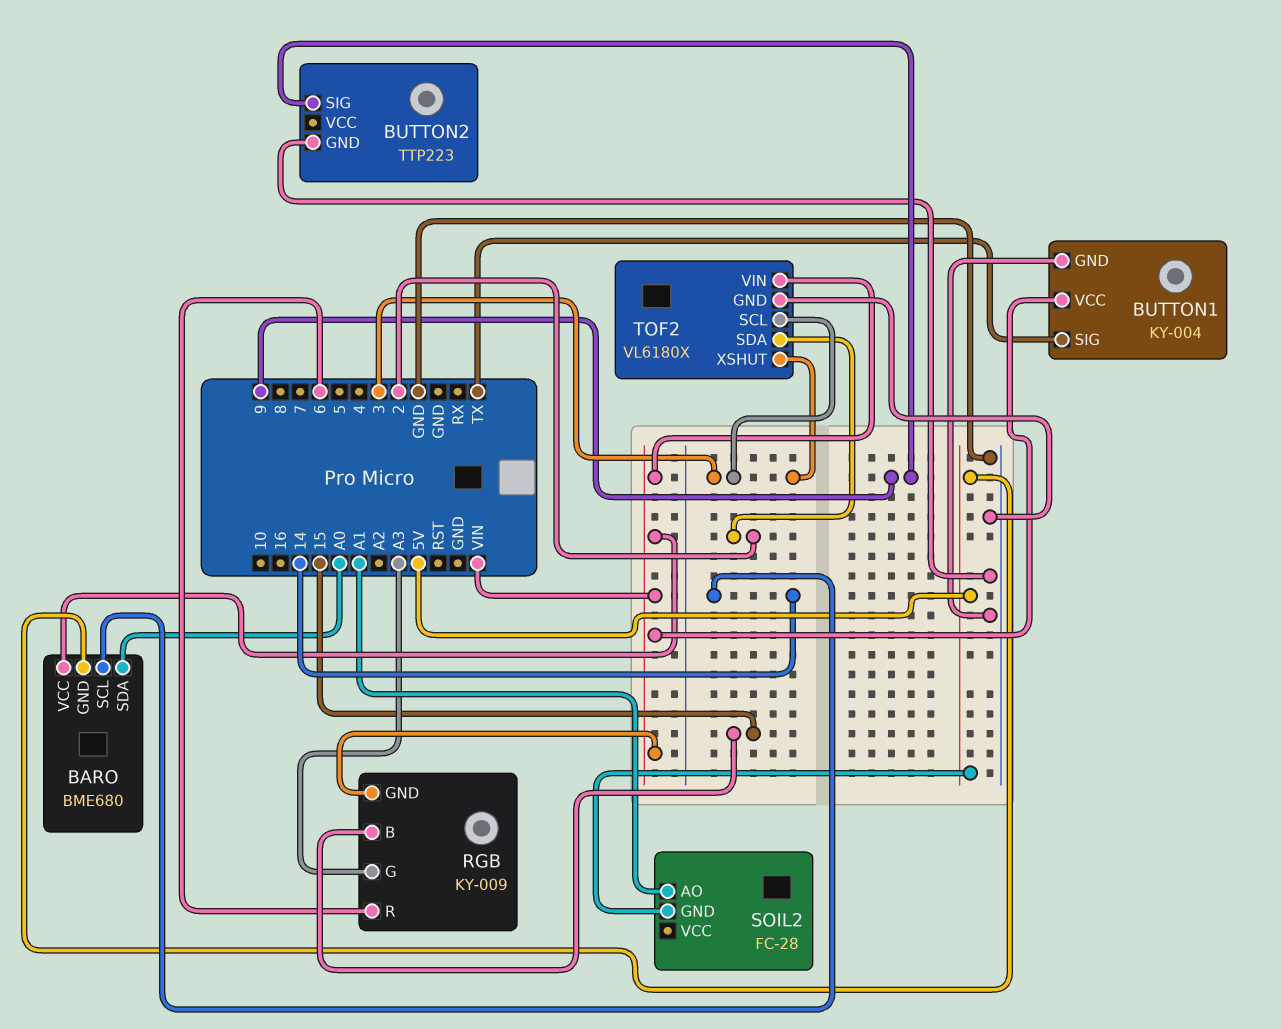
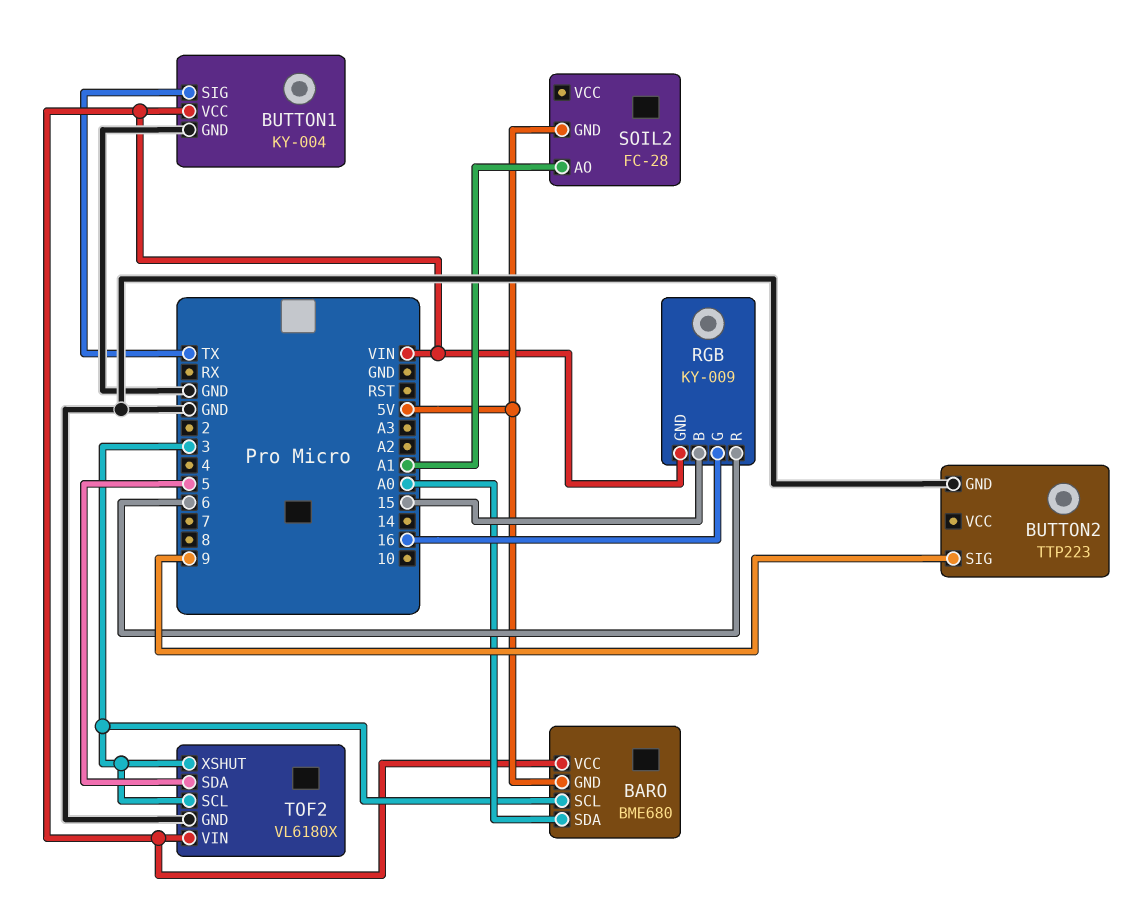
BARO pin SCL: 14 -> 3
RGB pin G: A3 -> 16
TOF2 pin SDA: 2 -> 5

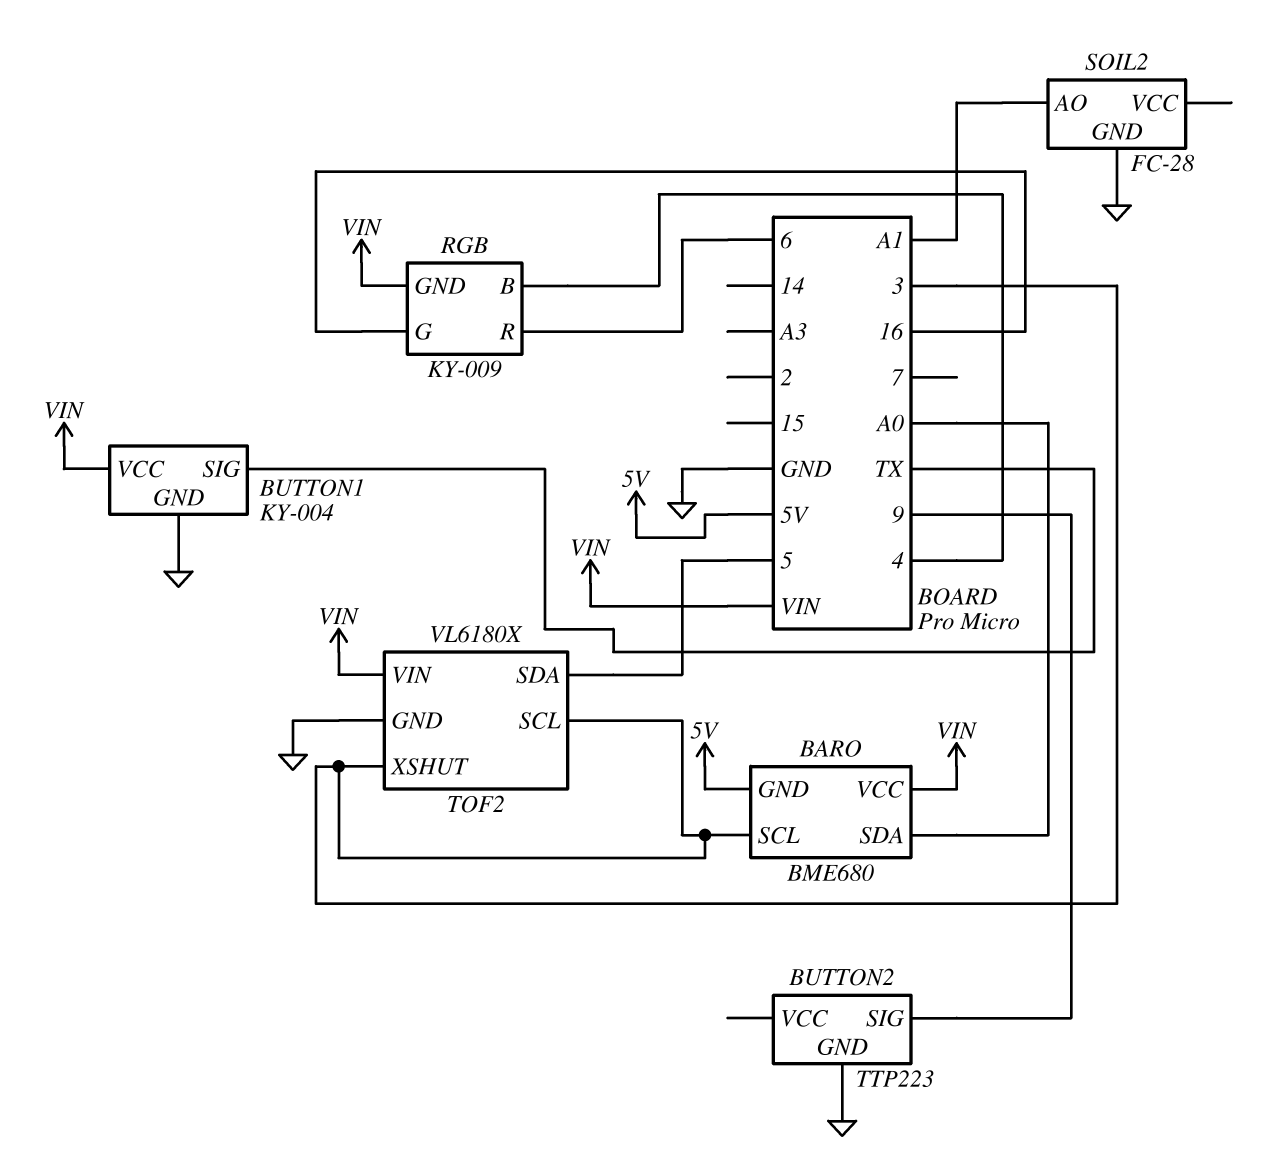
RGB pin B: 15 -> 4
SOIL2 pin GND: 5V -> GND

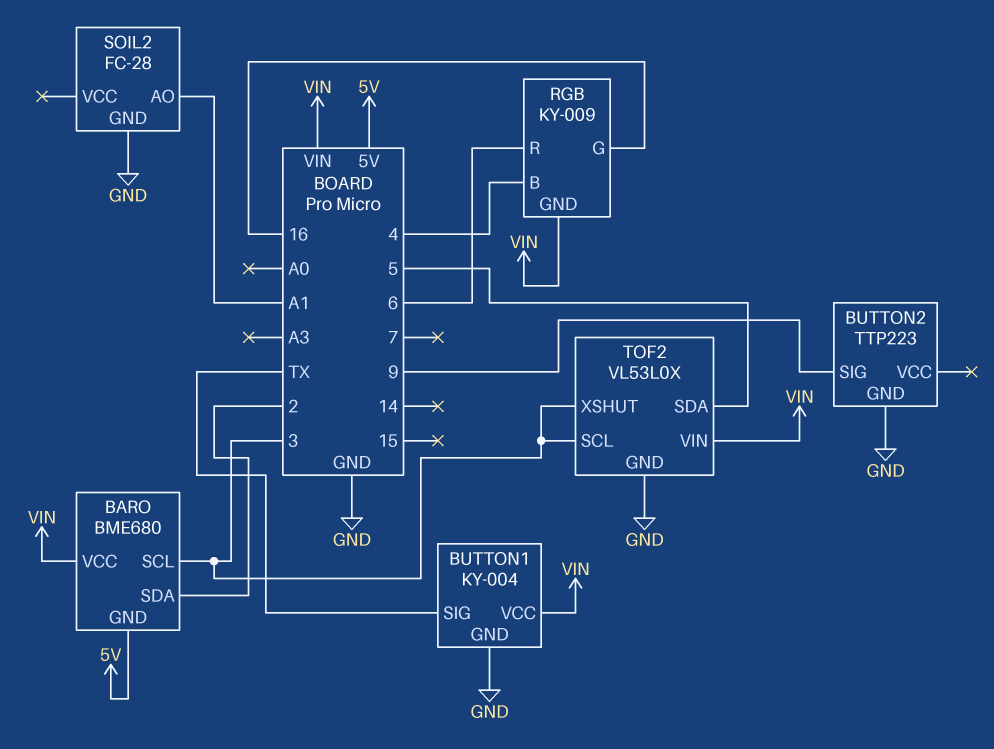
BARO pin SDA: A0 -> 2
TOF2: VL6180X -> VL53L0X

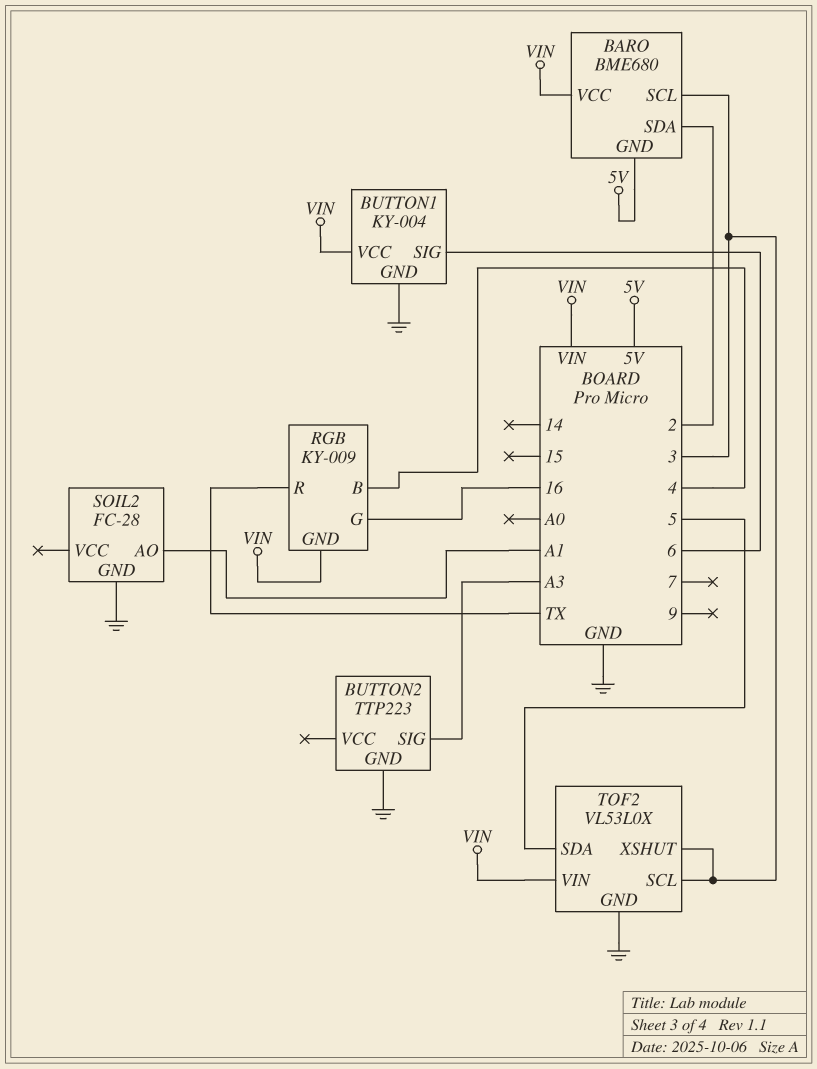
BUTTON1 pin SIG: TX -> 6
BUTTON2 pin SIG: 9 -> A3
RGB pin R: 6 -> TX

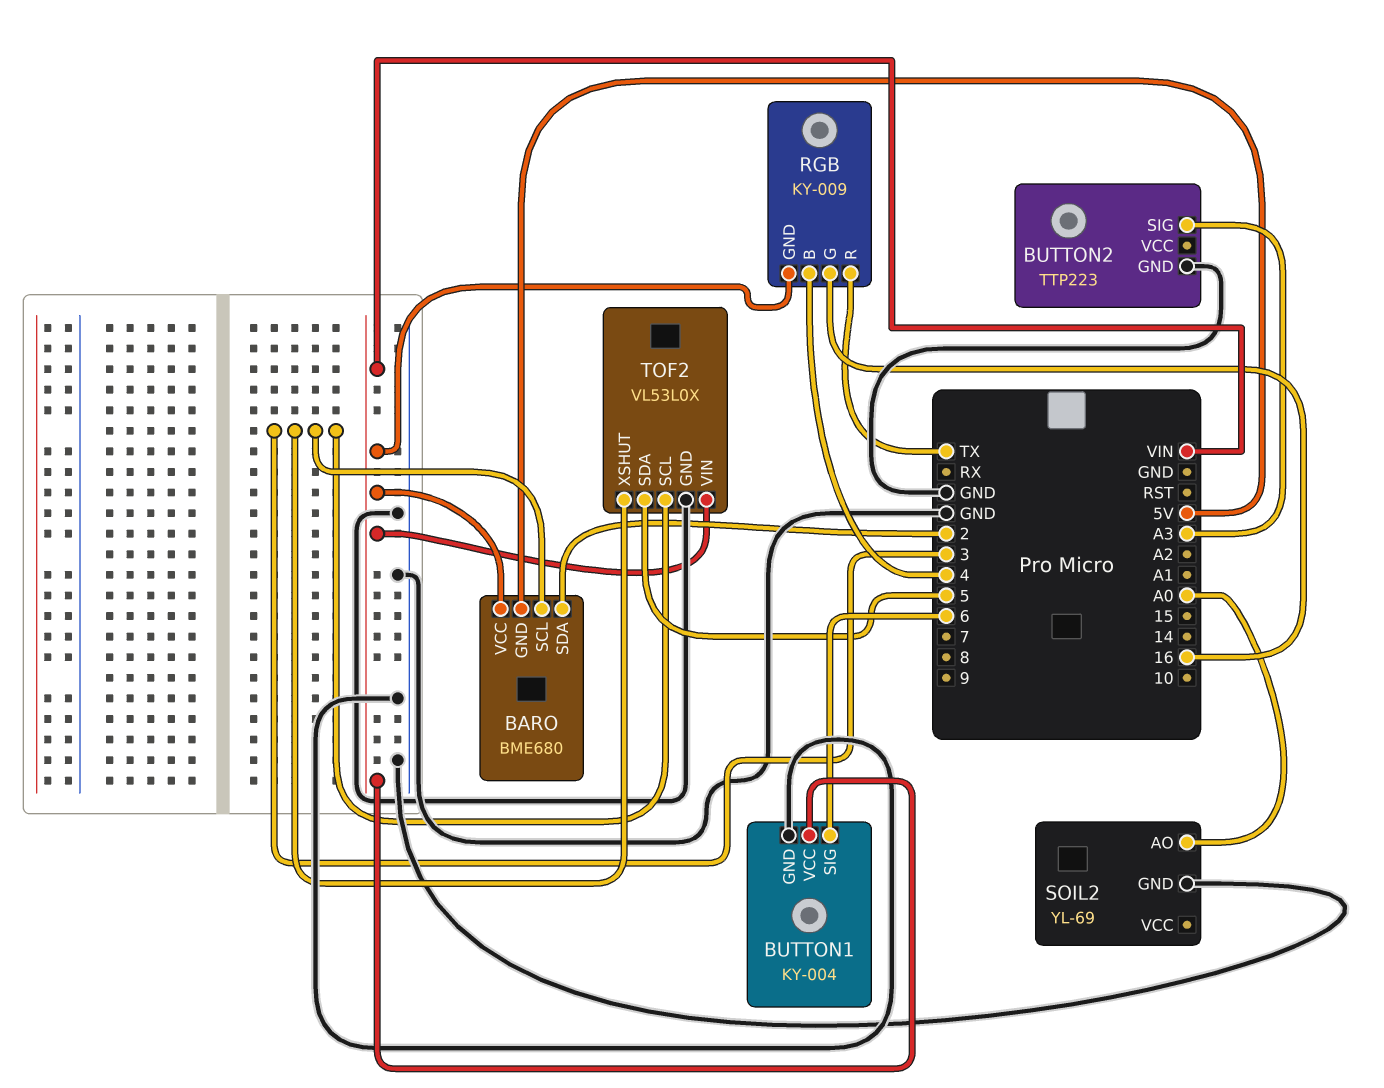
SOIL2: FC-28 -> YL-69
SOIL2 pin AO: A1 -> A0

